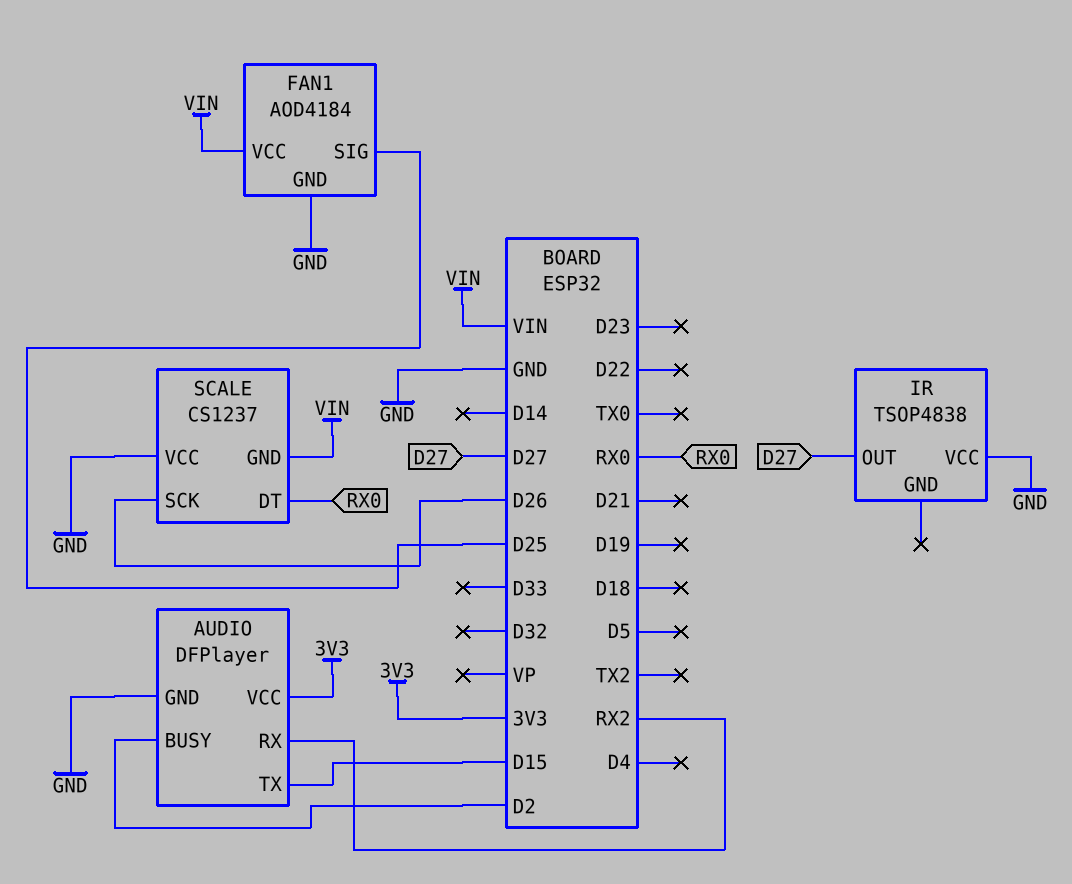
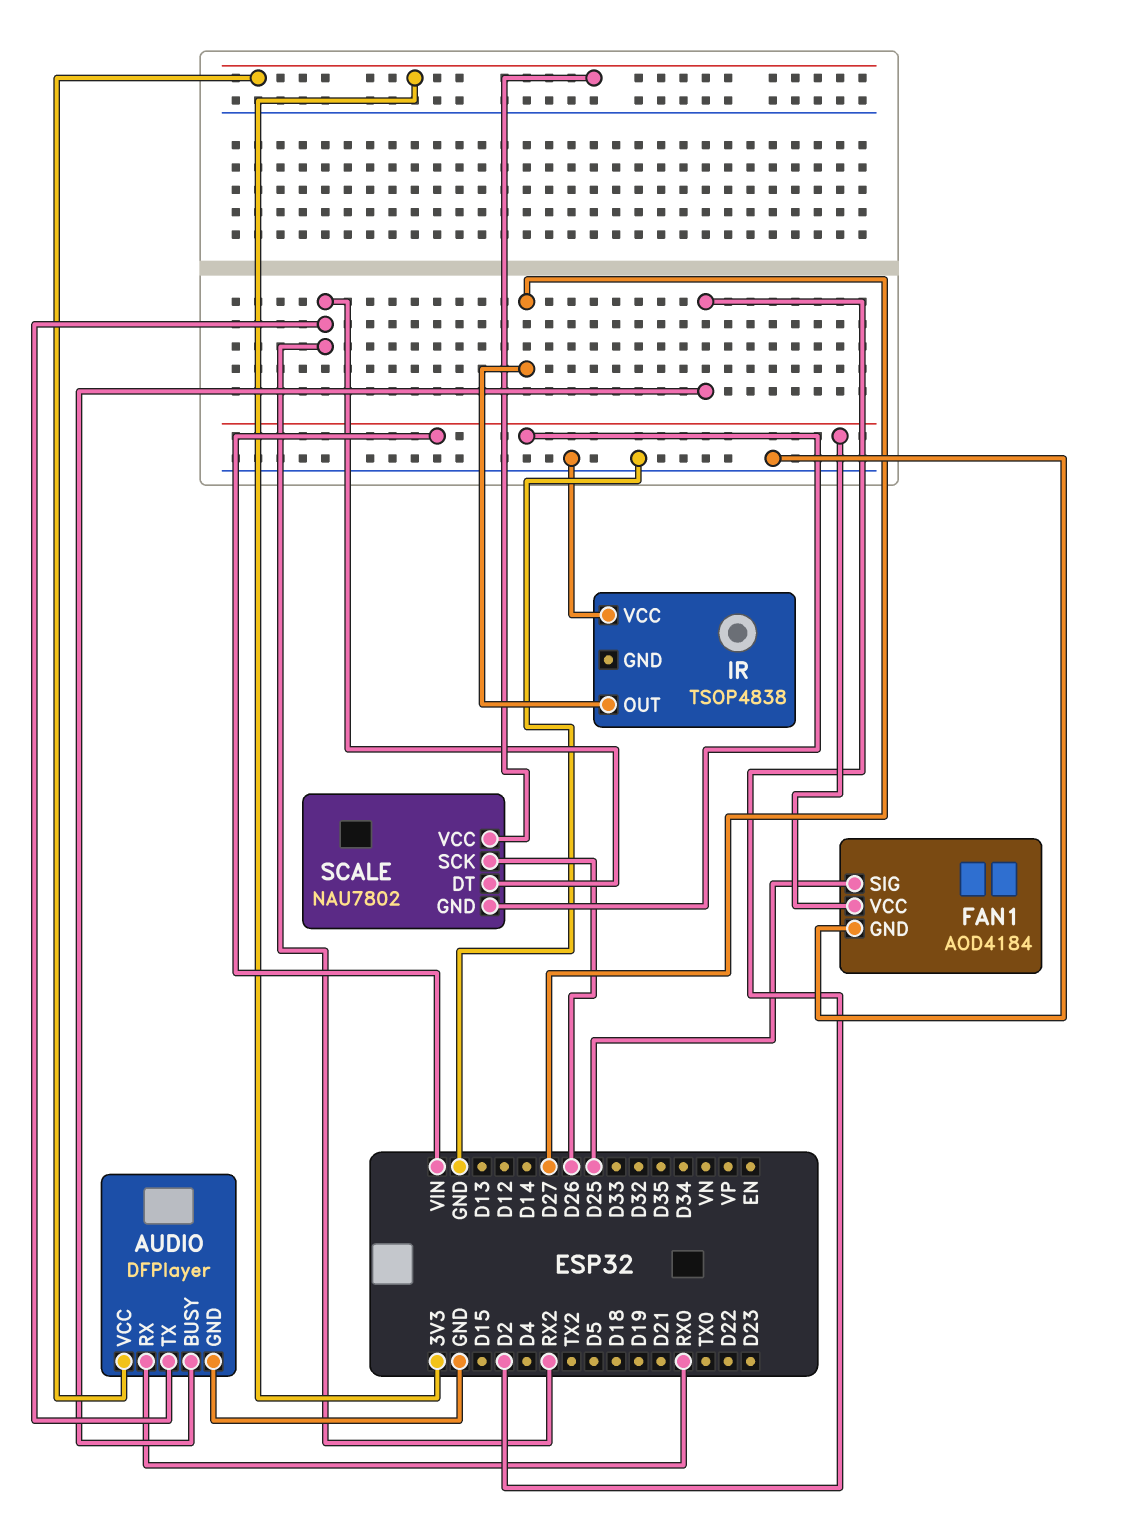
AUDIO pin RX: RX2 -> RX0
AUDIO pin TX: D15 -> RX2
SCALE: CS1237 -> NAU7802
SCALE pin DT: RX0 -> RX2
SCALE pin VCC: GND -> 3V3

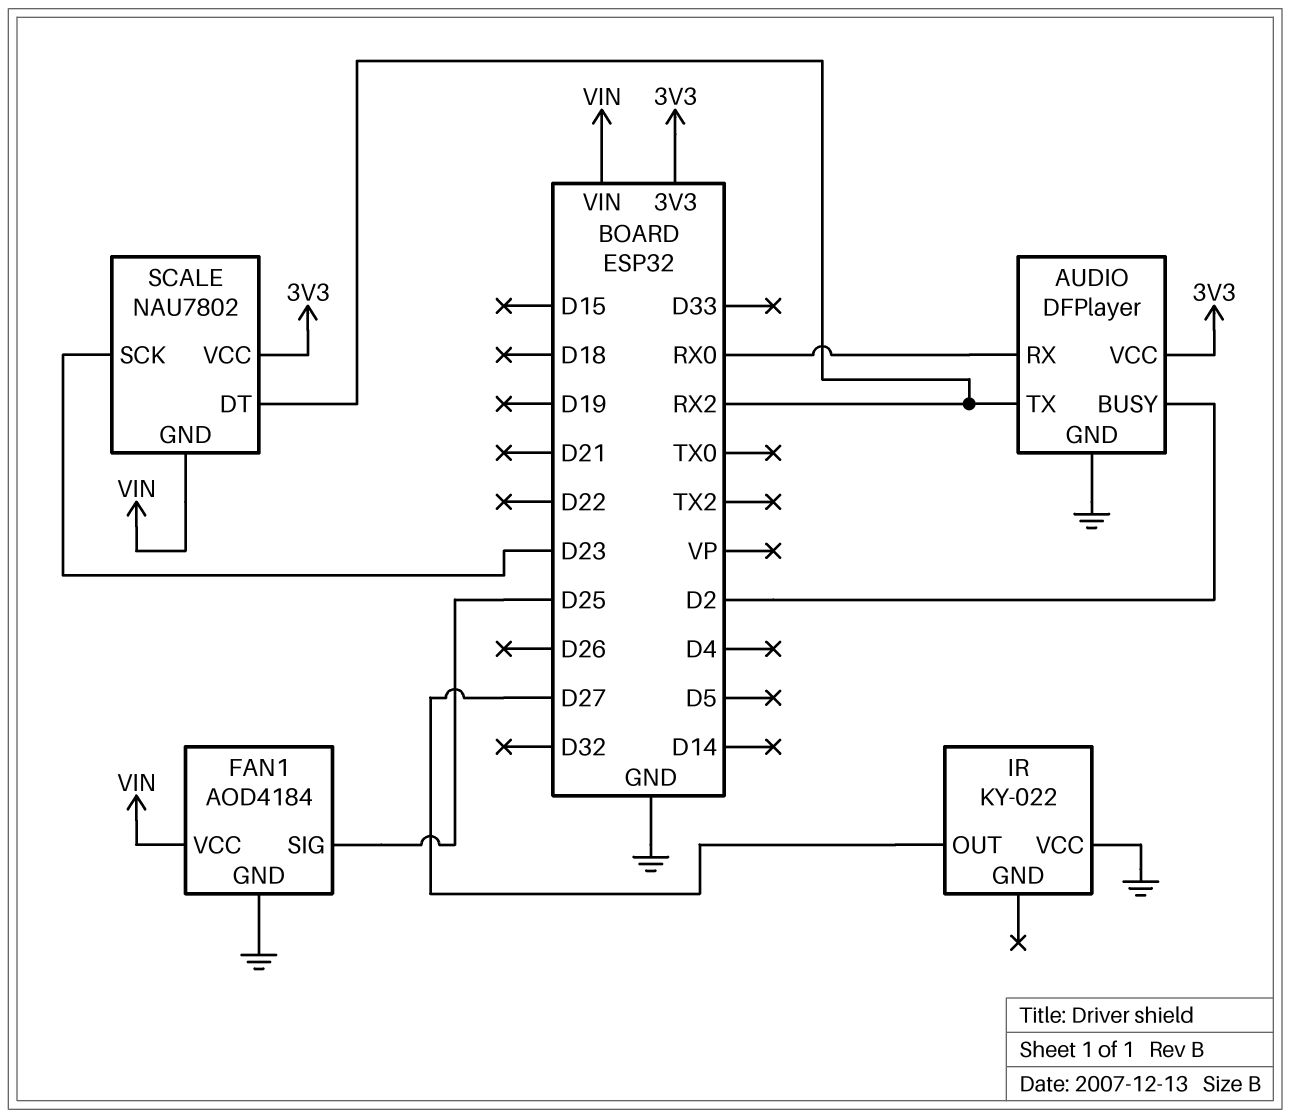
IR: TSOP4838 -> KY-022
SCALE pin SCK: D26 -> D23

